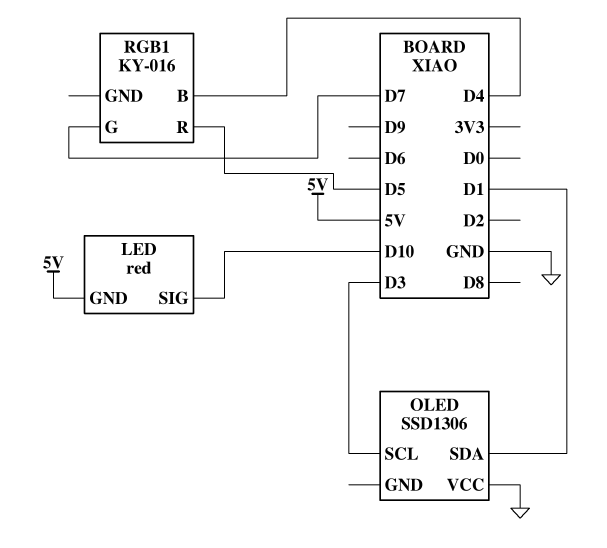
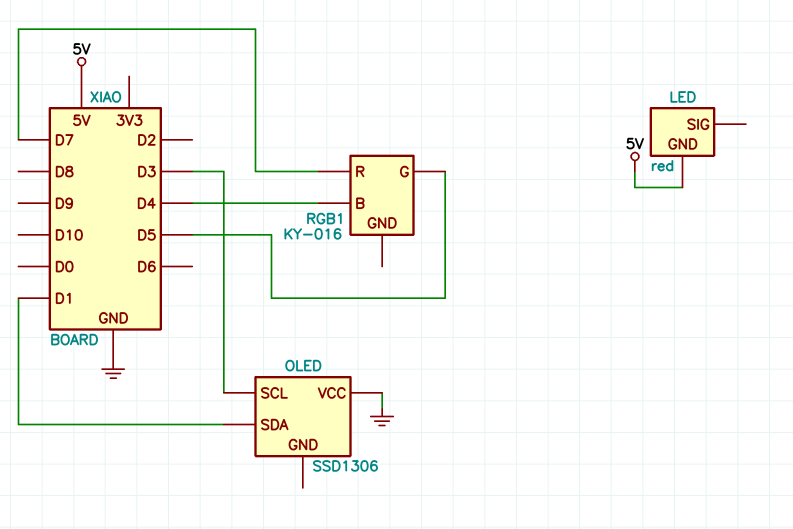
LED pin SIG: D10 -> none
RGB1 pin G: D7 -> D5
RGB1 pin R: D5 -> D7

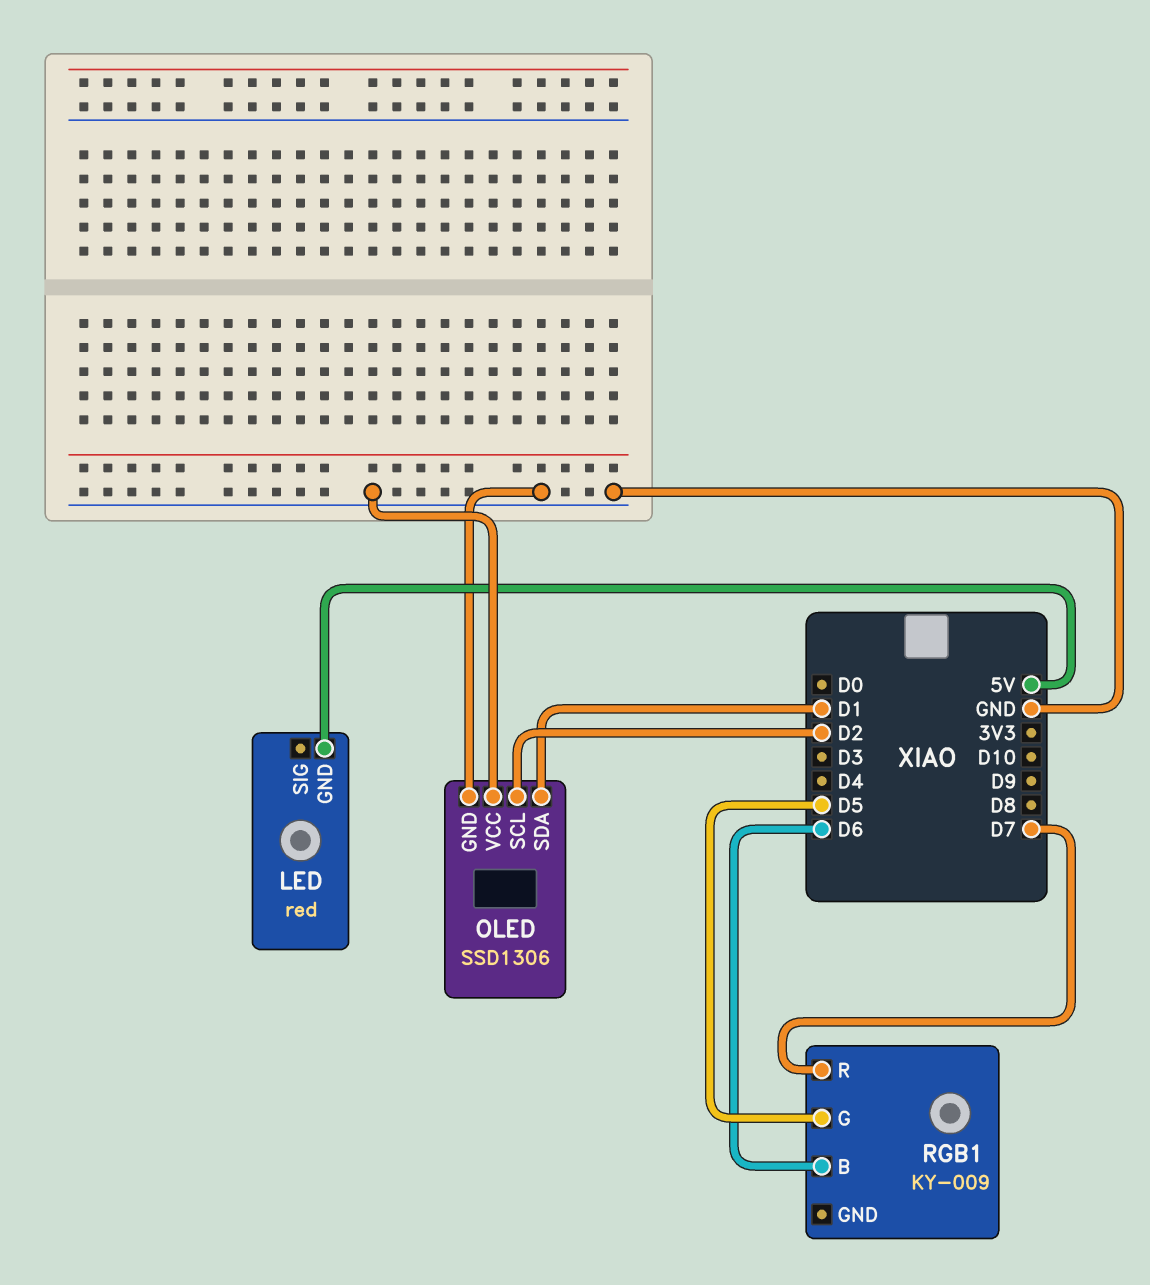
OLED pin GND: none -> GND
OLED pin SCL: D3 -> D2
RGB1: KY-016 -> KY-009
RGB1 pin B: D4 -> D6

